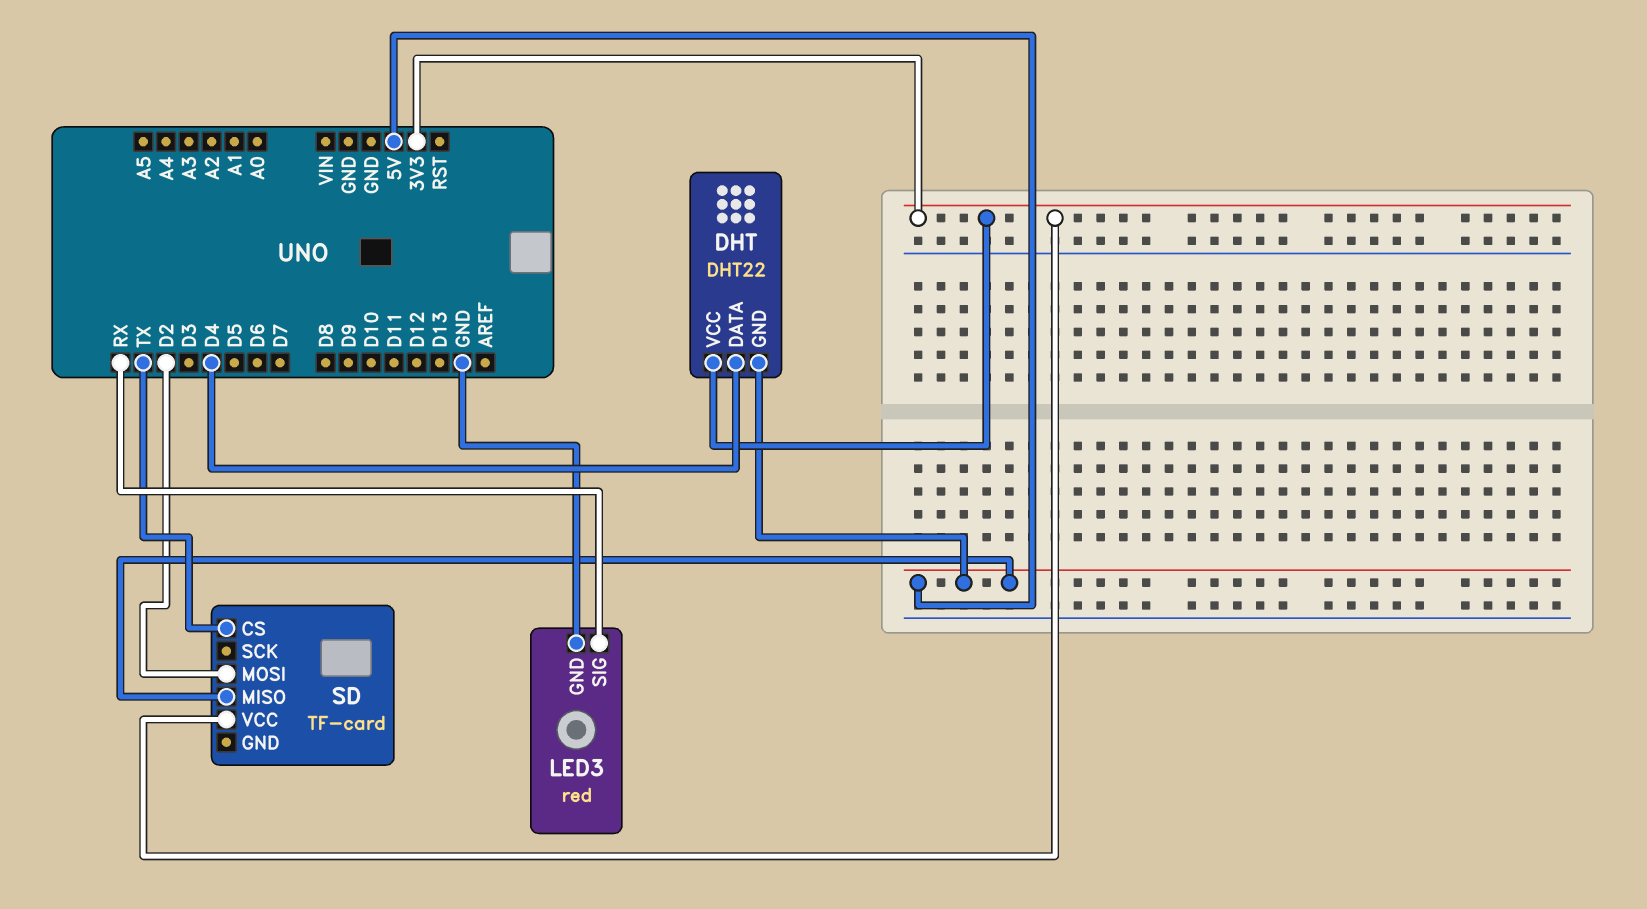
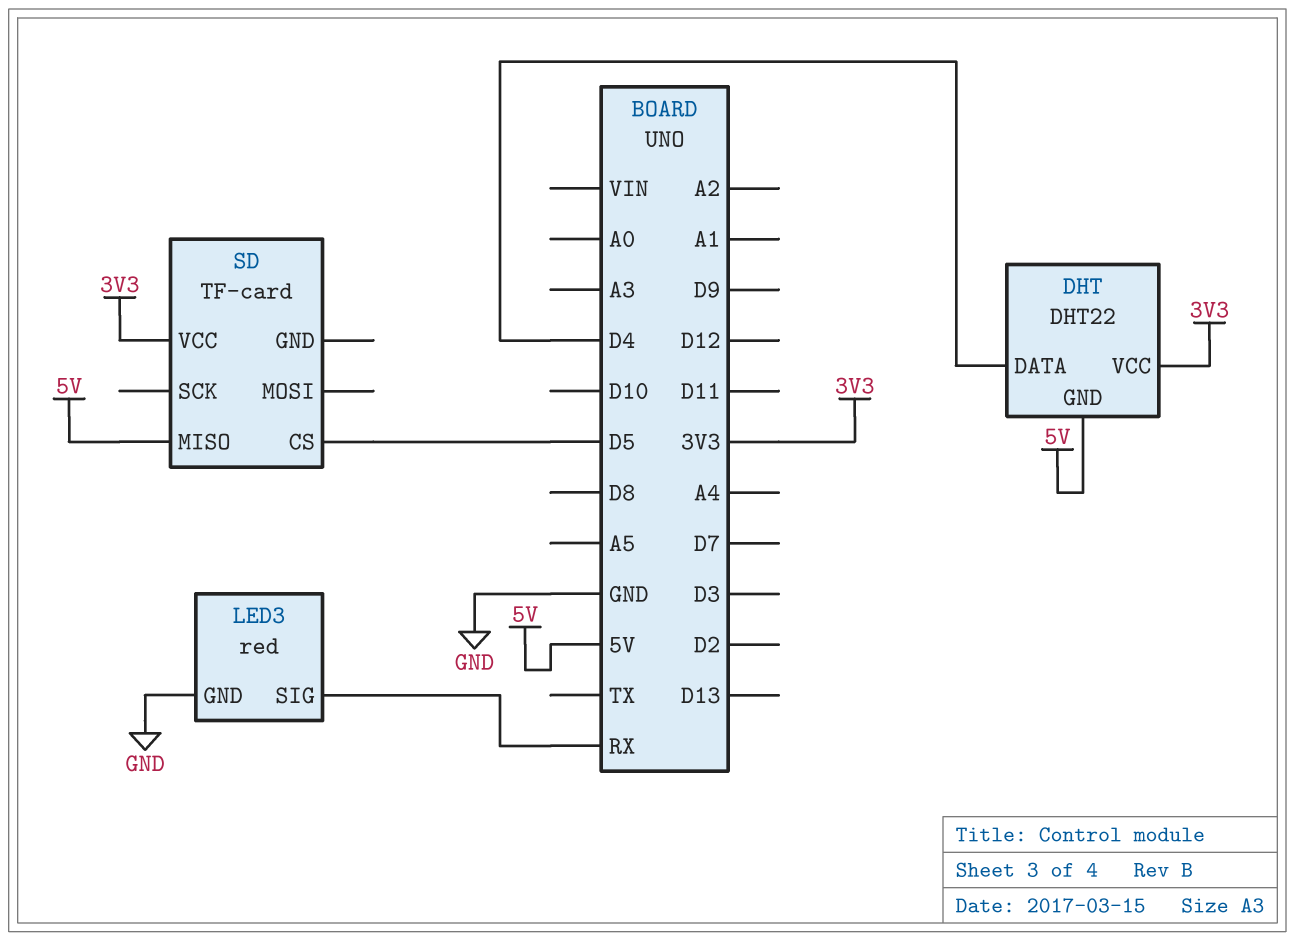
SD pin CS: TX -> D5
SD pin MOSI: D2 -> none

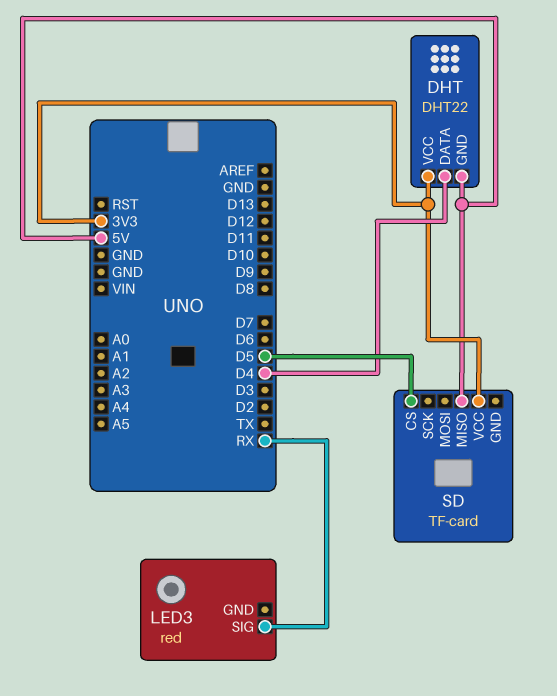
LED3 pin GND: GND -> none

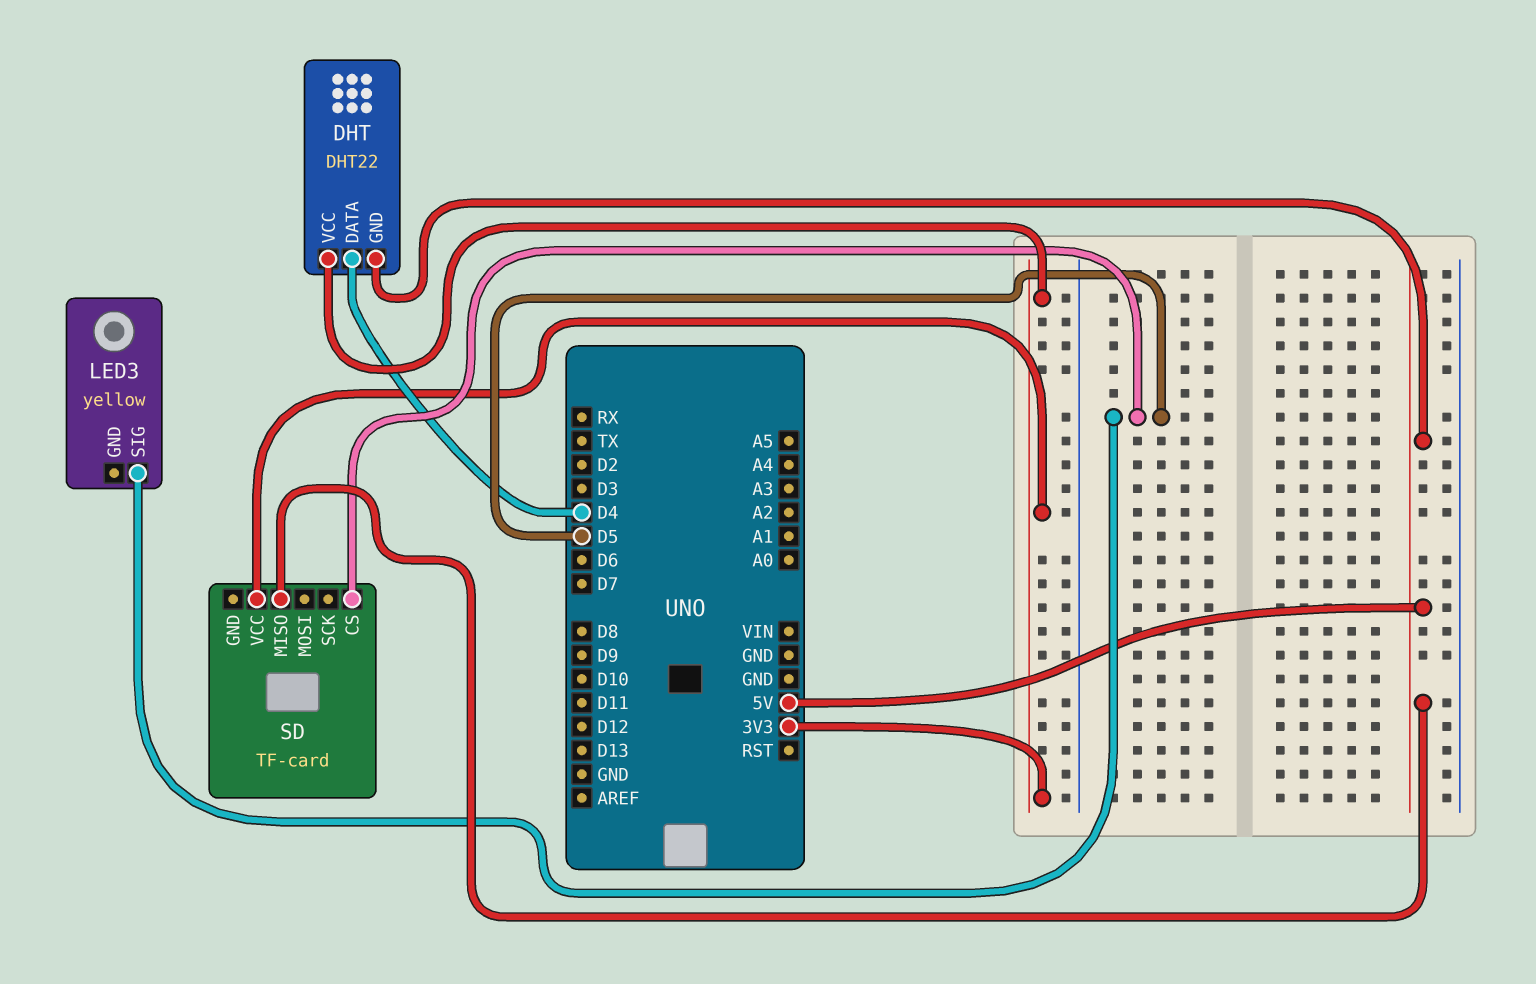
LED3: red -> yellow
LED3 pin SIG: RX -> D5

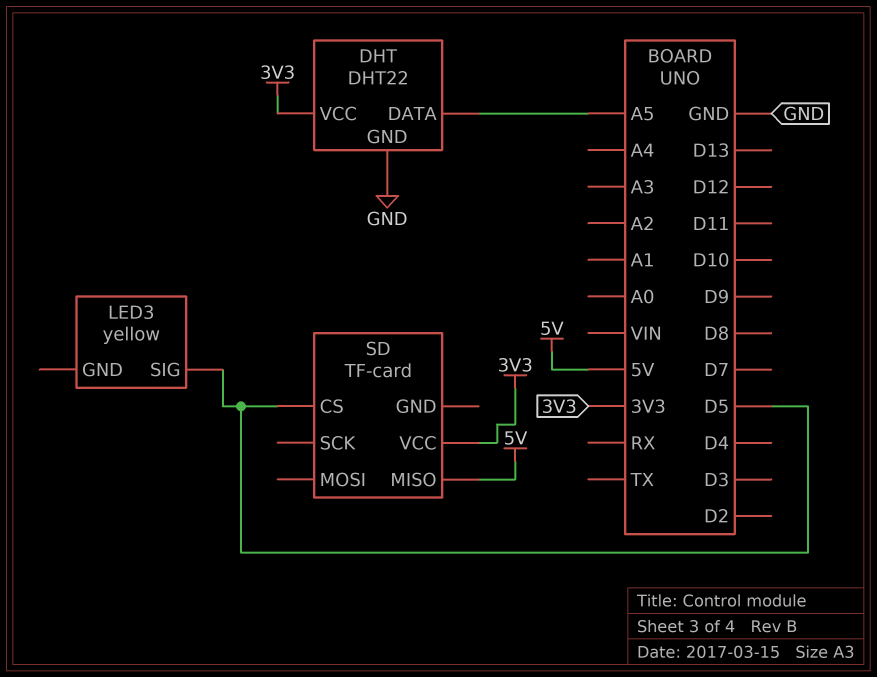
DHT pin DATA: D4 -> A5
DHT pin GND: 5V -> GND

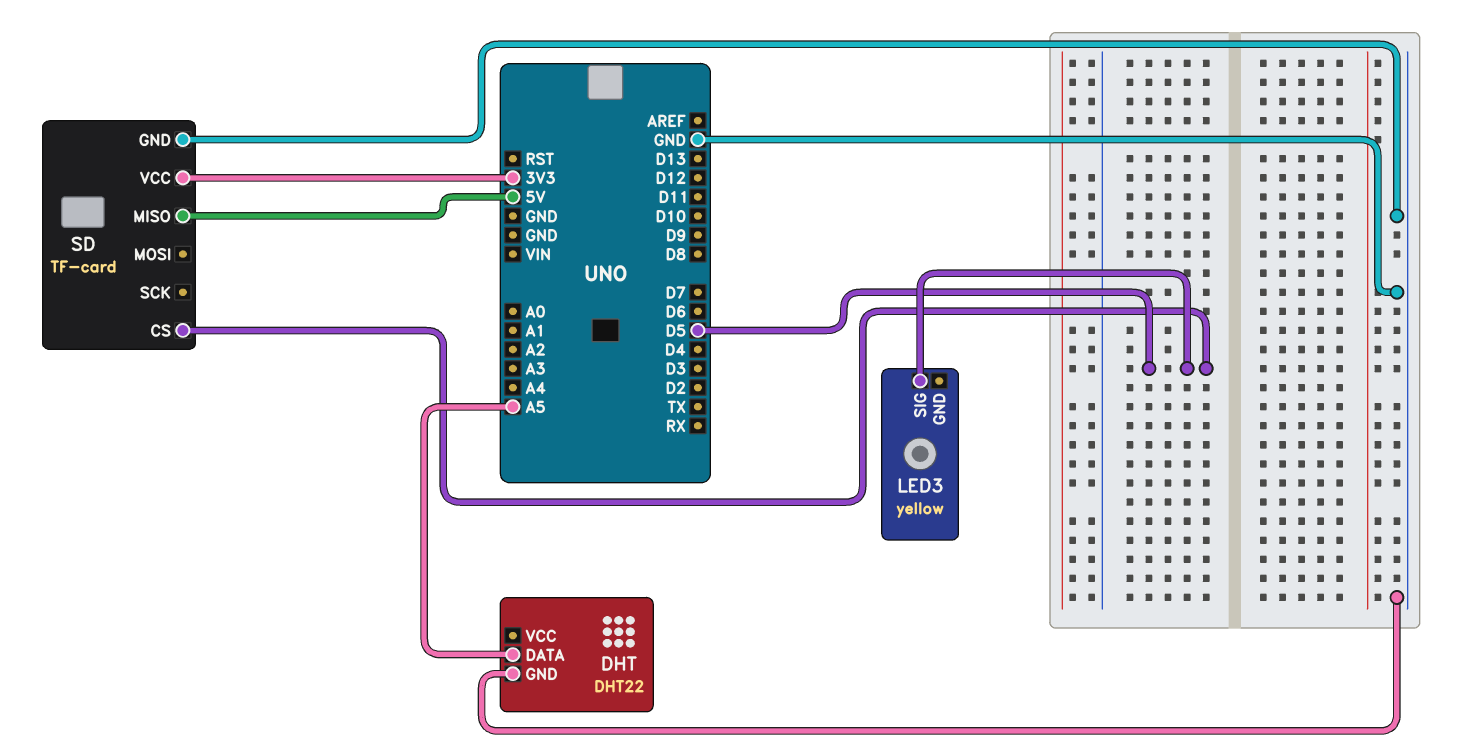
DHT pin VCC: 3V3 -> none
SD pin GND: none -> GND

